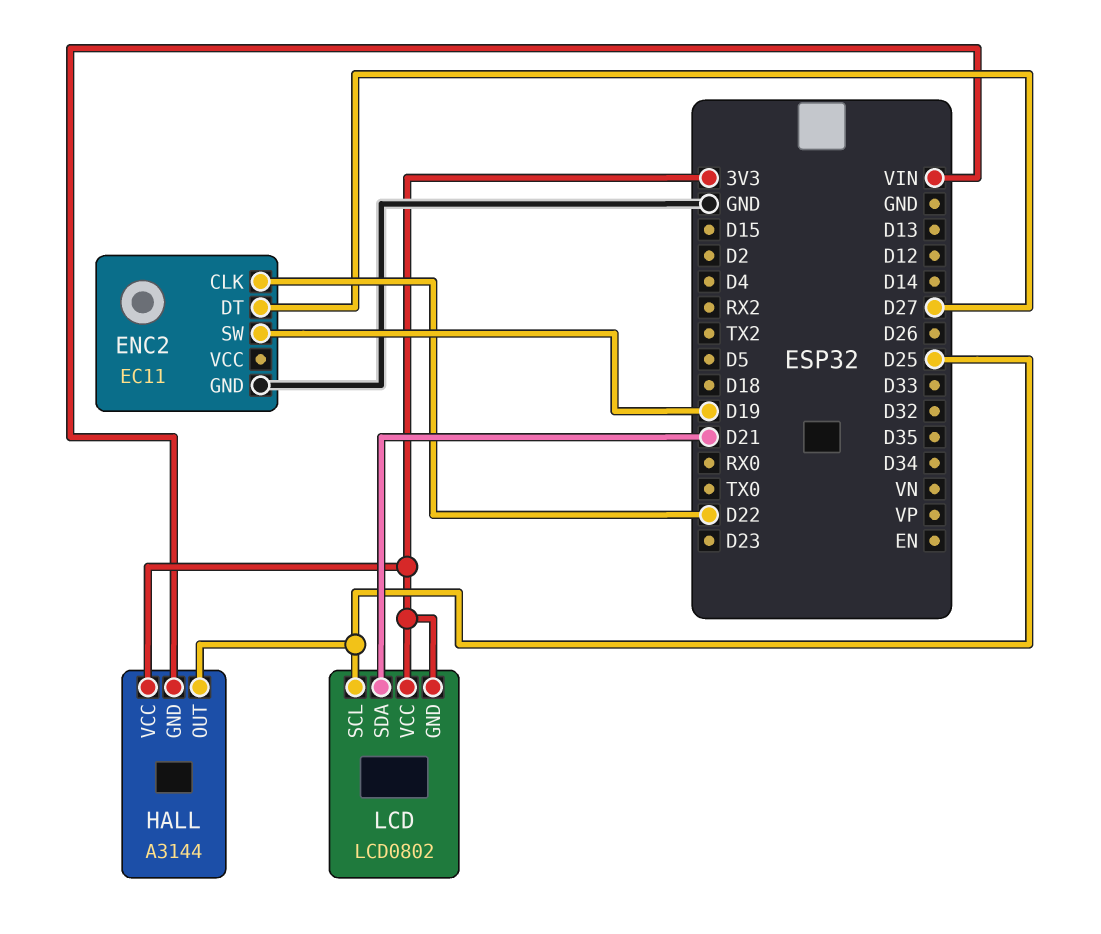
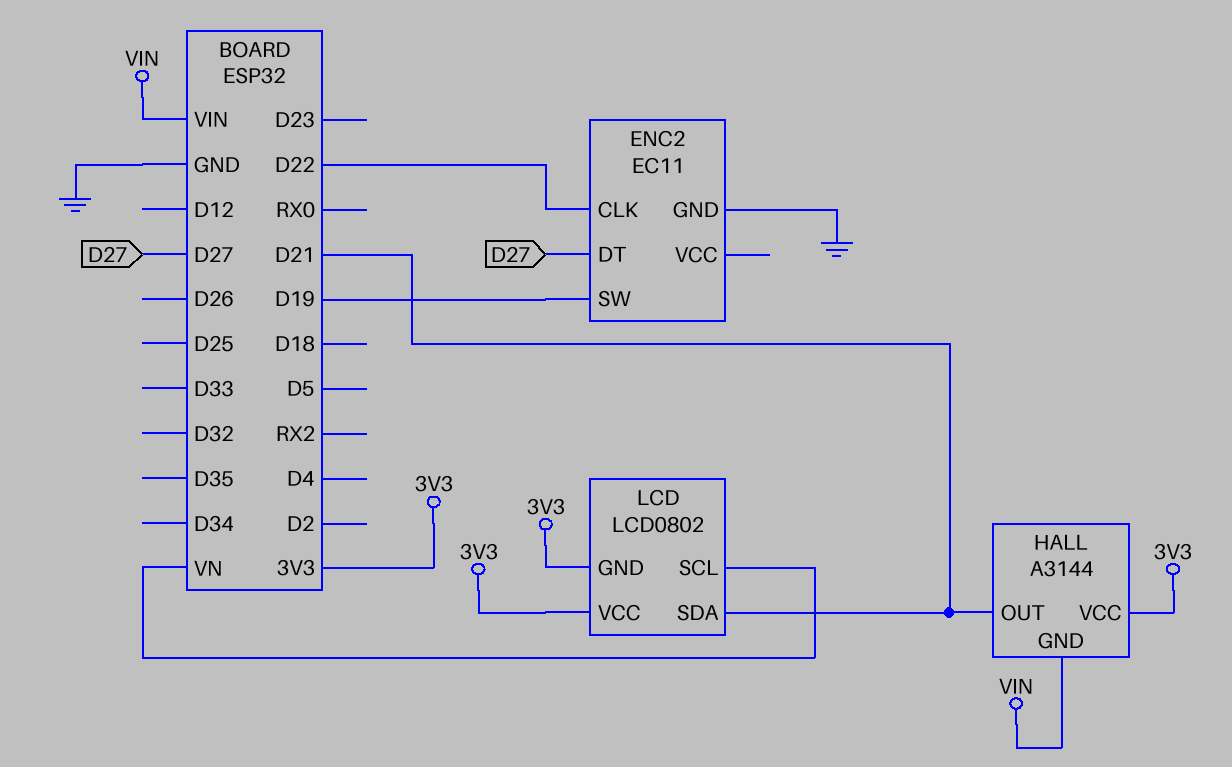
HALL pin OUT: D25 -> D21
LCD pin SCL: D25 -> VN

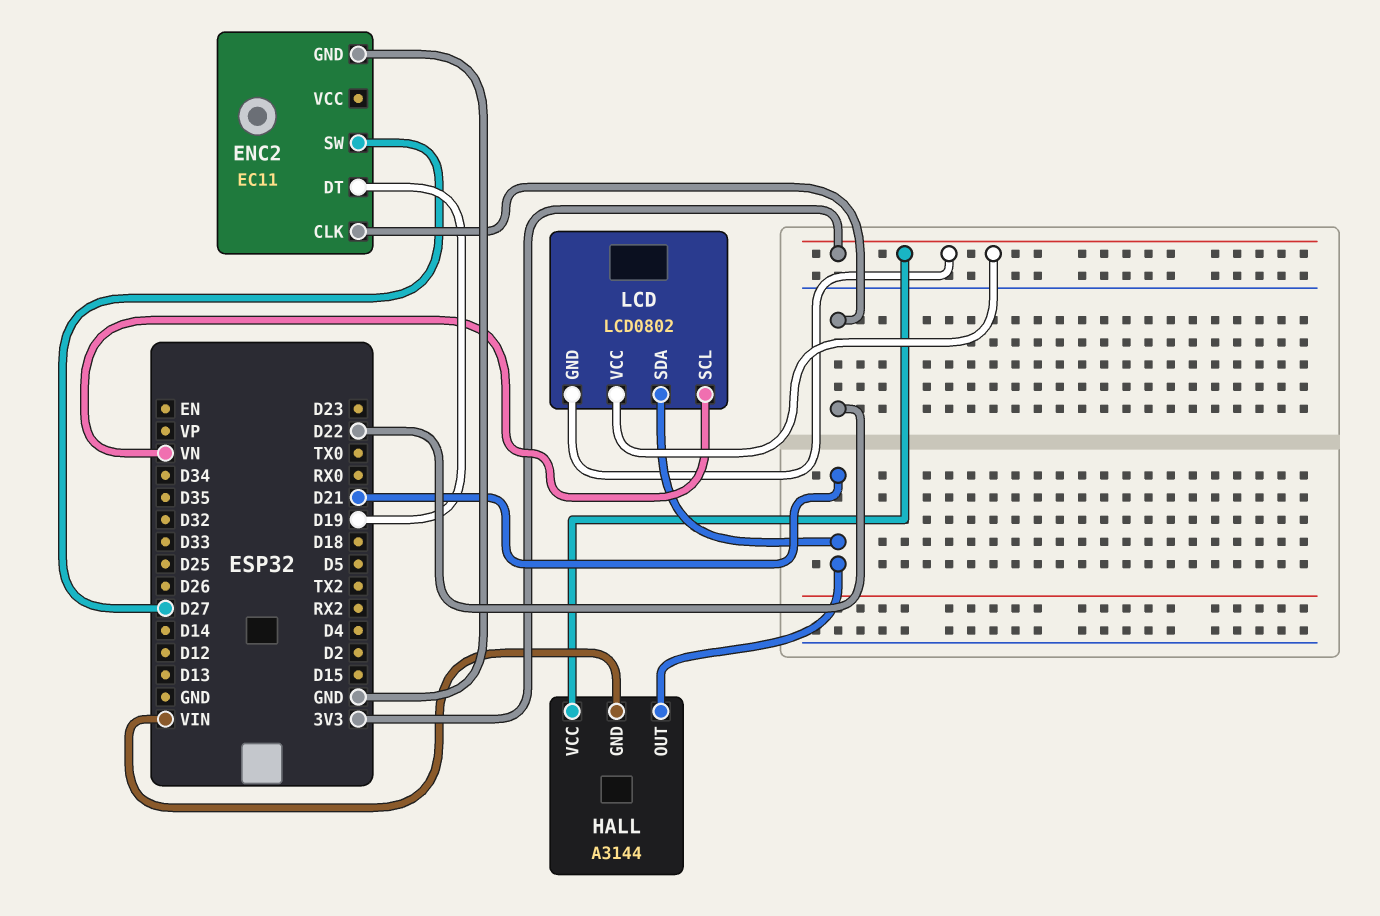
ENC2 pin DT: D27 -> D19
ENC2 pin SW: D19 -> D27

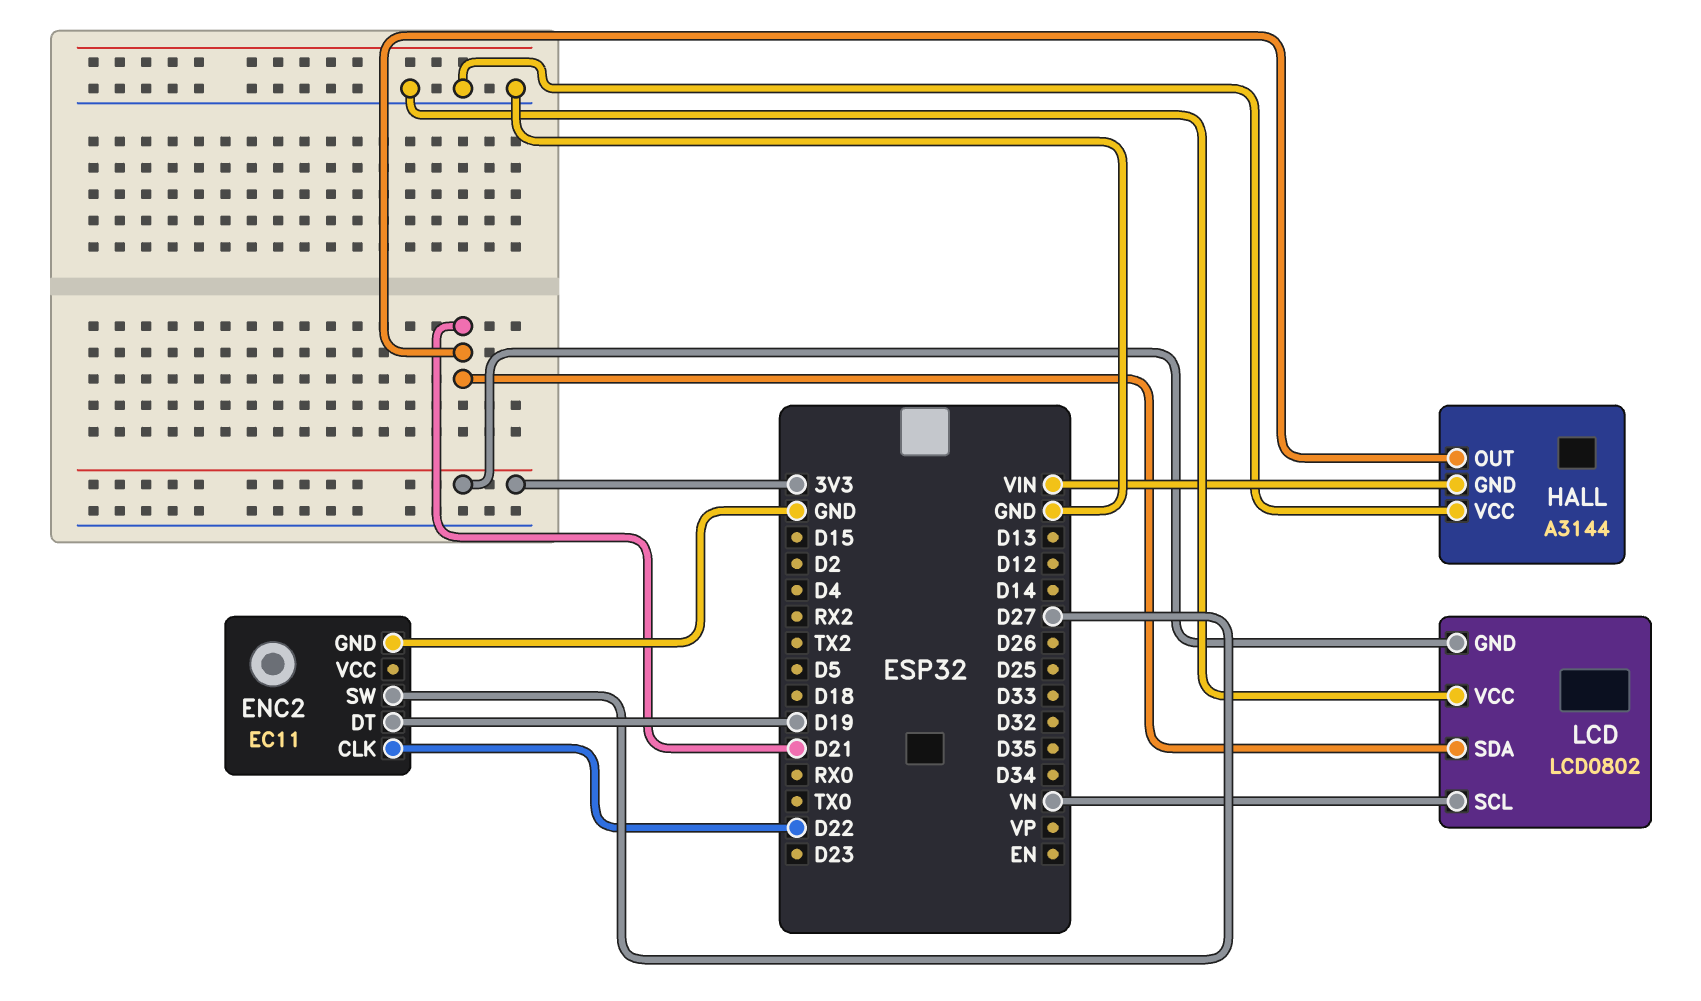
HALL pin VCC: 3V3 -> GND
LCD pin VCC: 3V3 -> GND

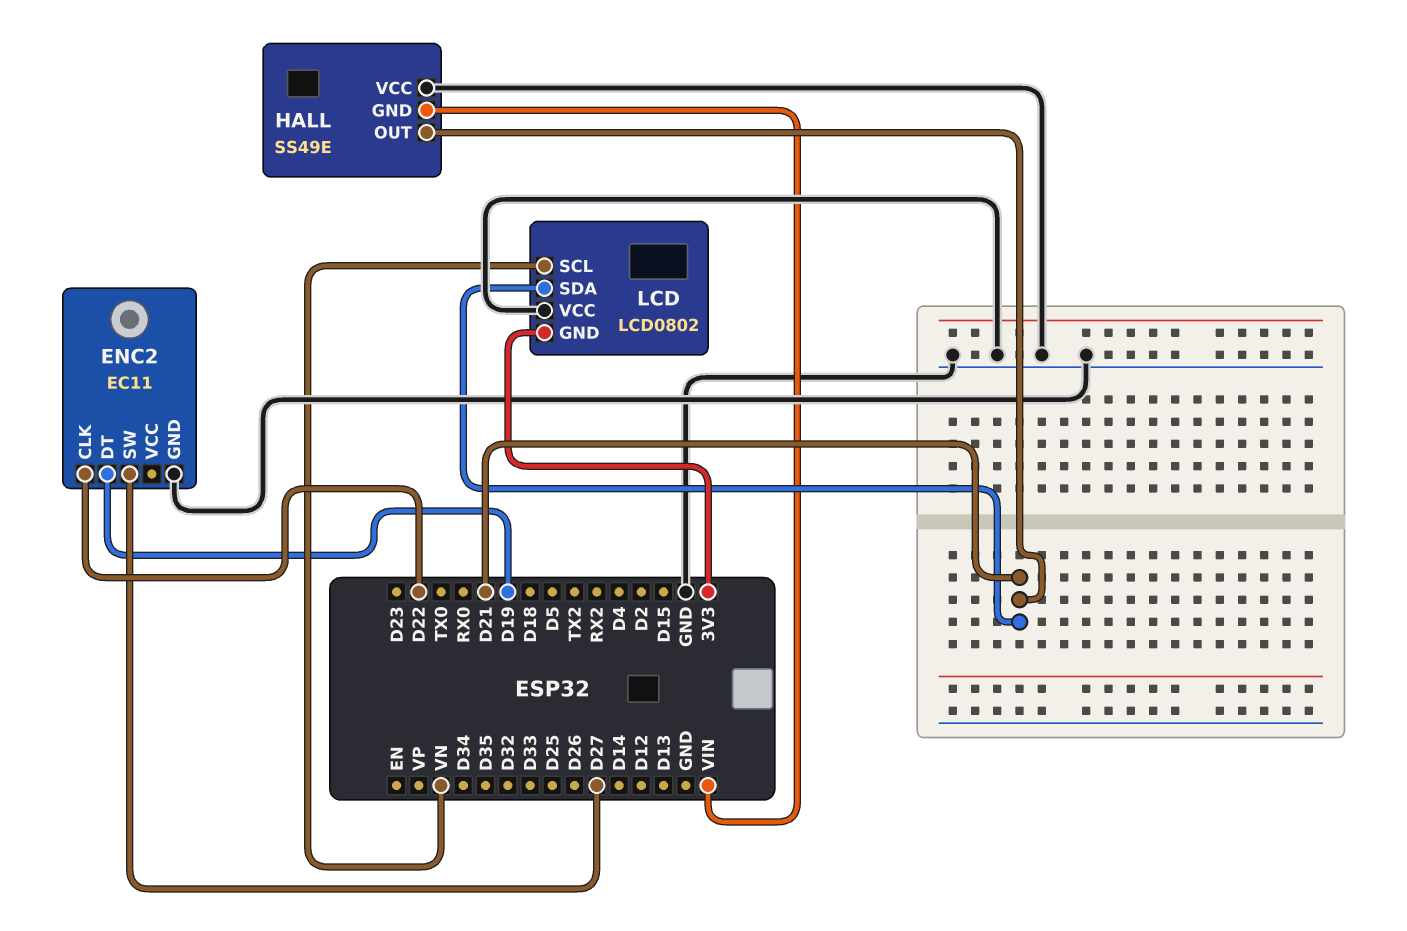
HALL: A3144 -> SS49E

